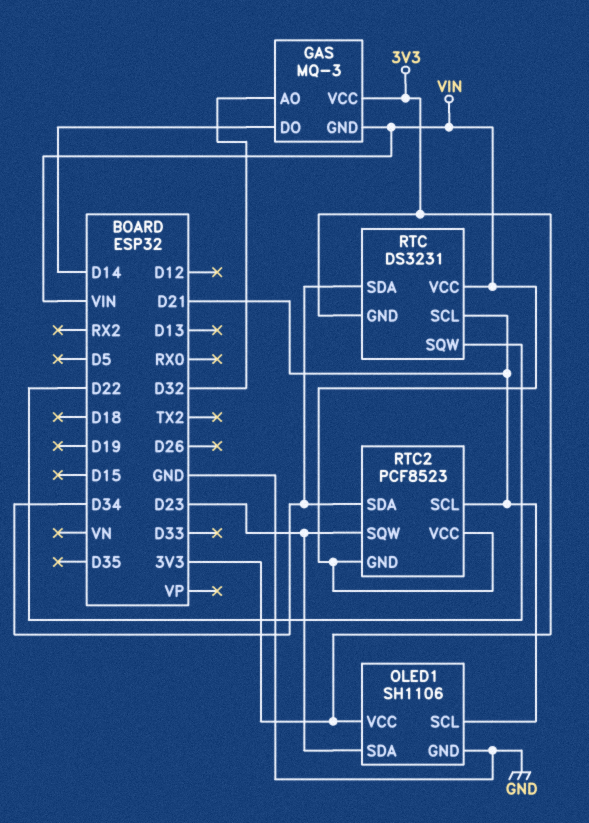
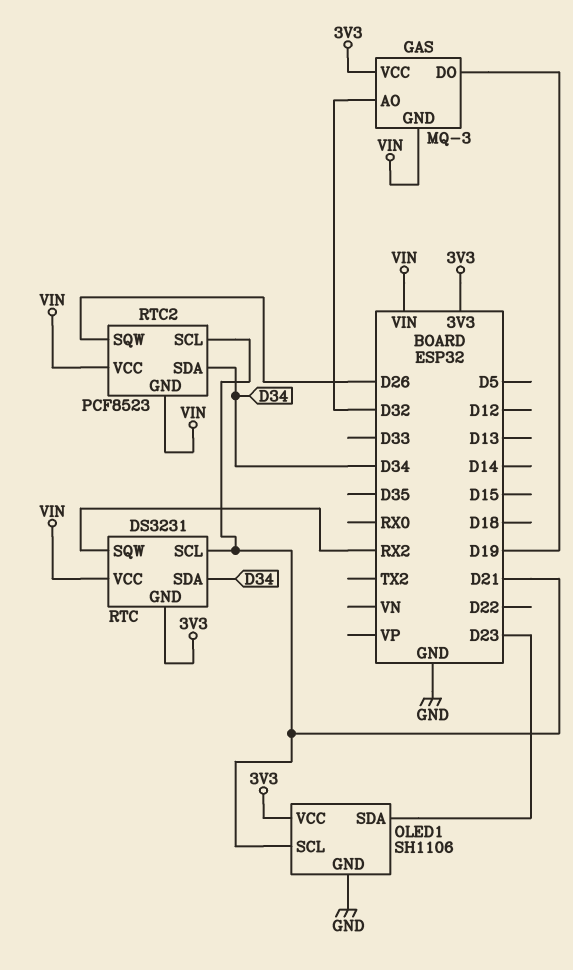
GAS pin DO: D14 -> D19
RTC pin SQW: D22 -> RX2
RTC2 pin SQW: D23 -> D26

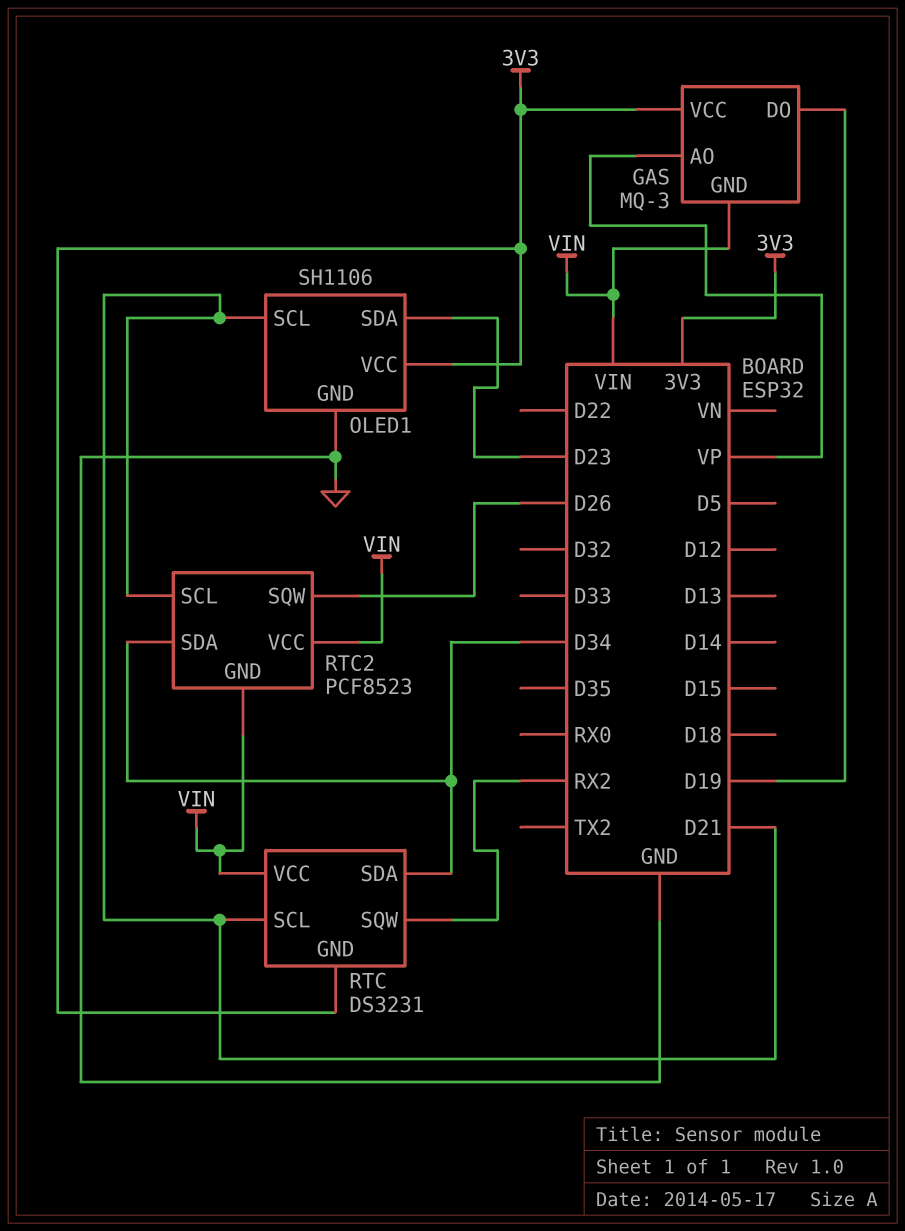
GAS pin AO: D32 -> VP

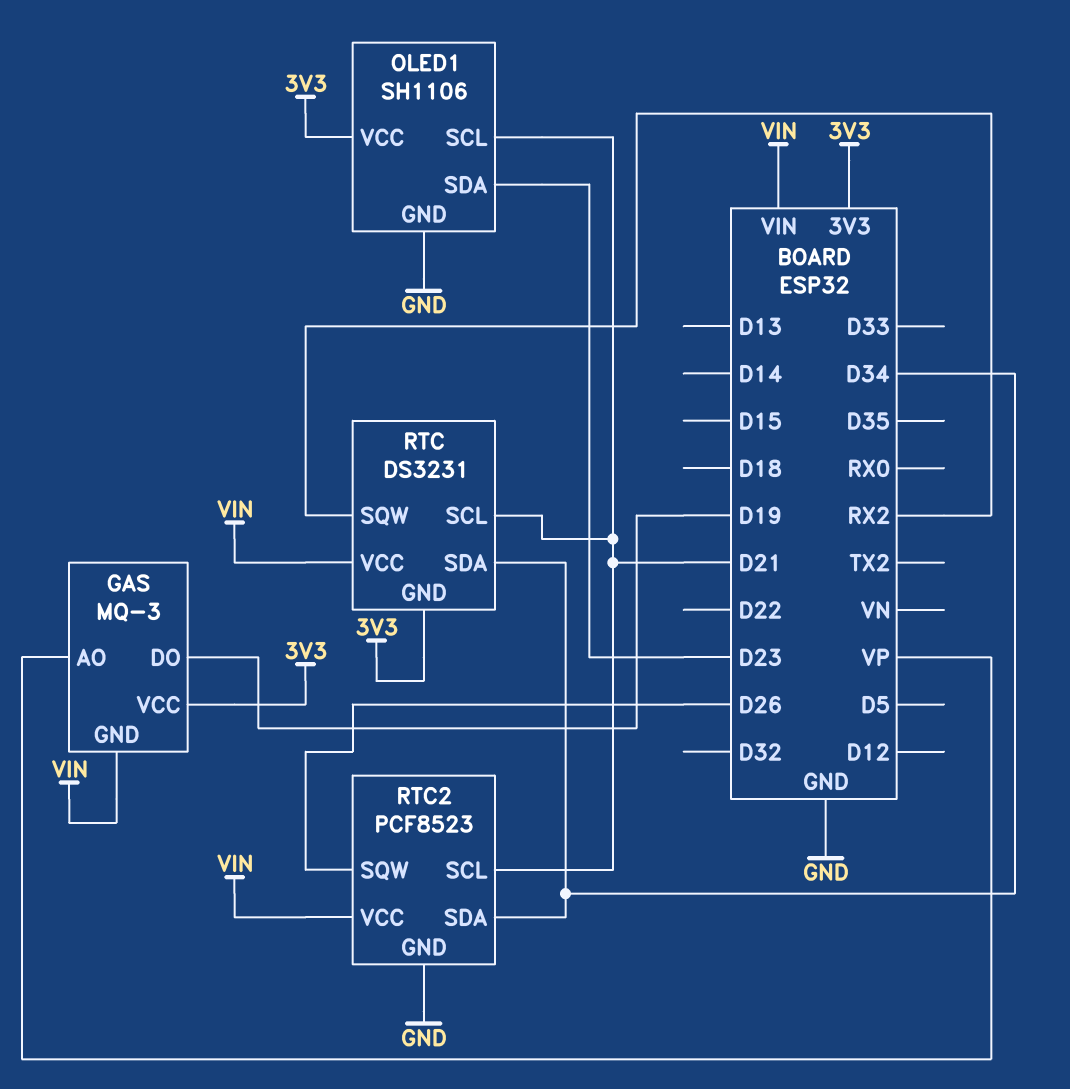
RTC2 pin GND: VIN -> GND

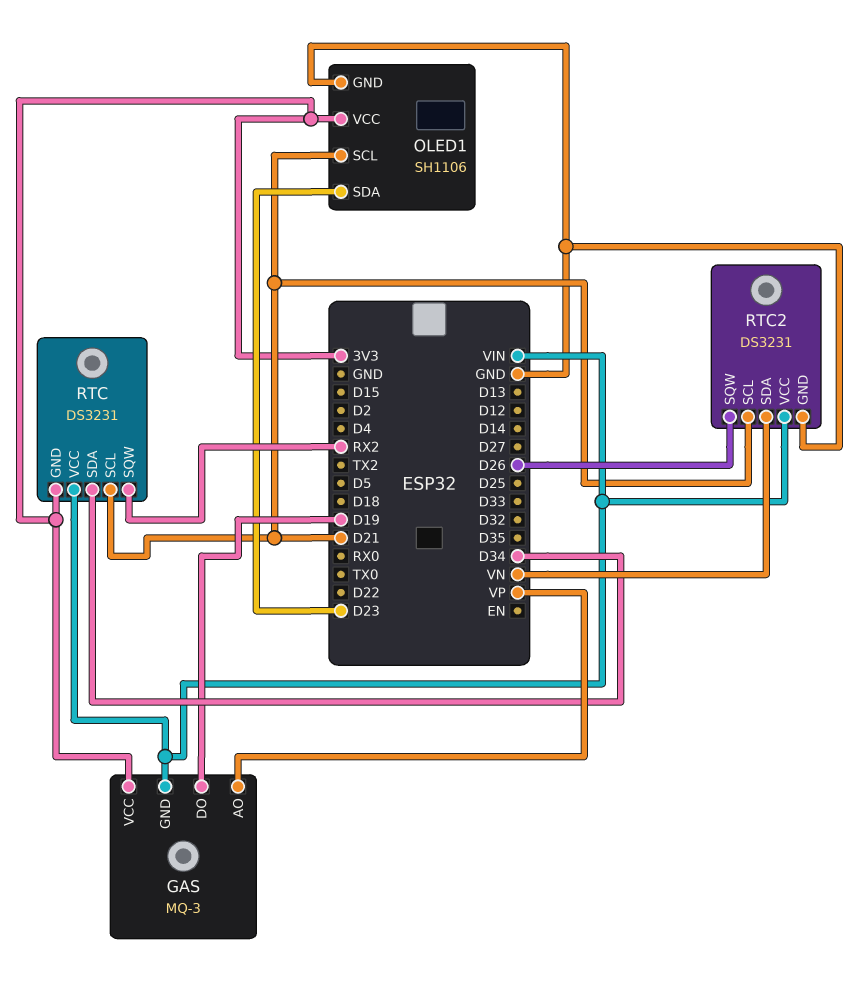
RTC2: PCF8523 -> DS3231
RTC2 pin SDA: D34 -> VN

